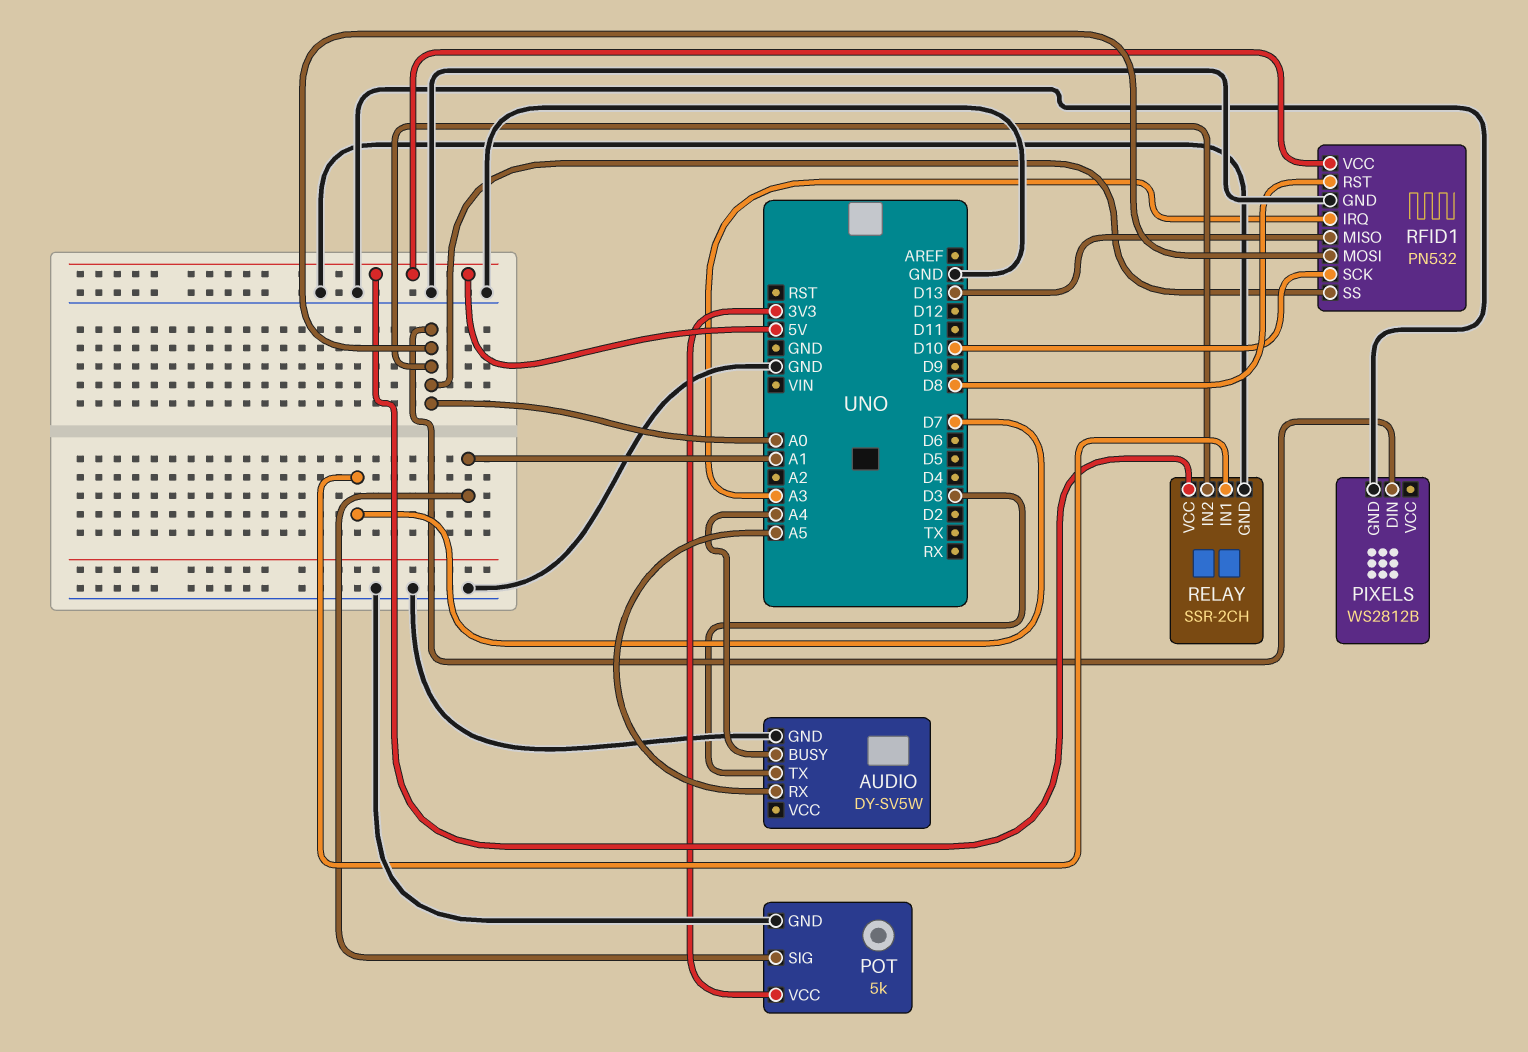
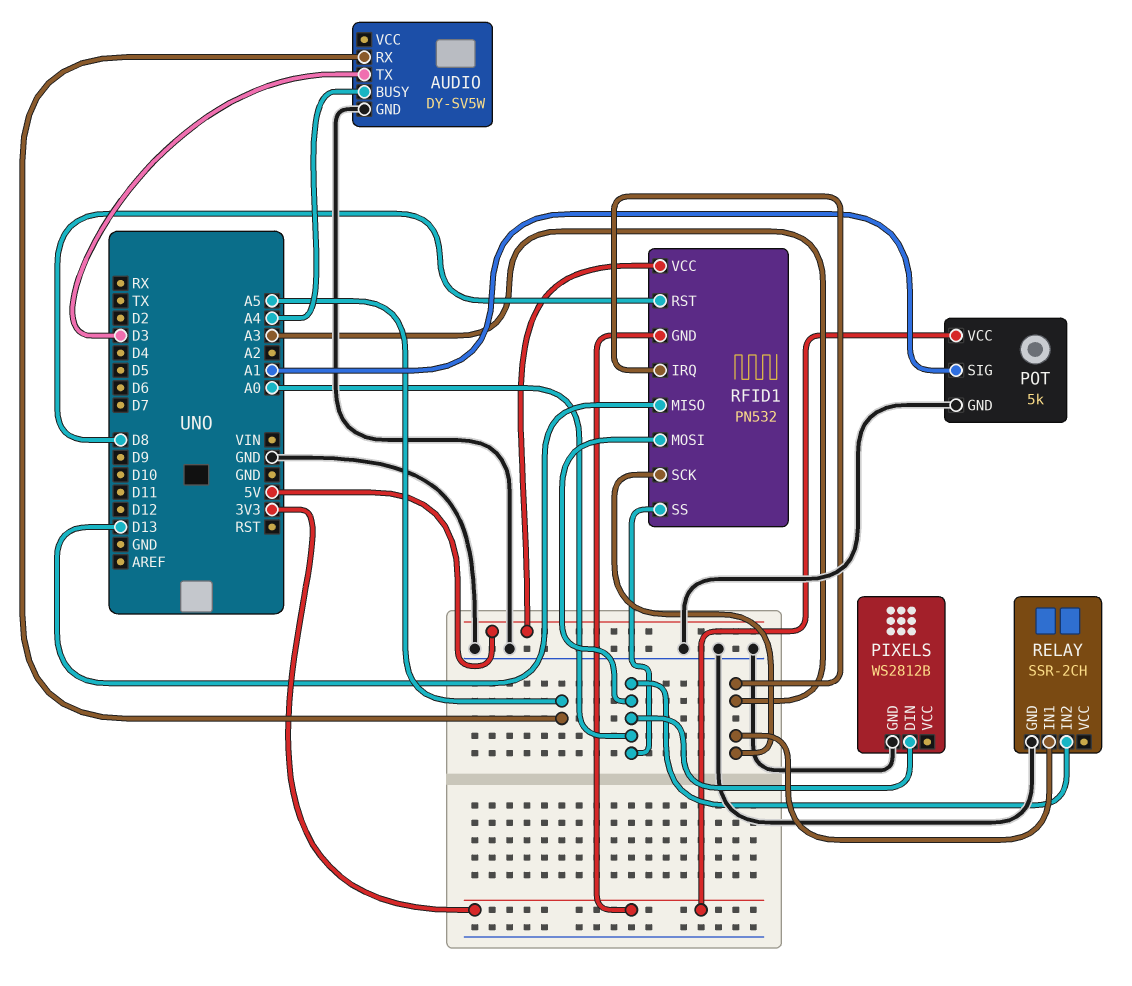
RELAY pin IN1: D7 -> A3
RELAY pin VCC: 5V -> none
RFID1 pin GND: GND -> 3V3
RFID1 pin SCK: D10 -> A3

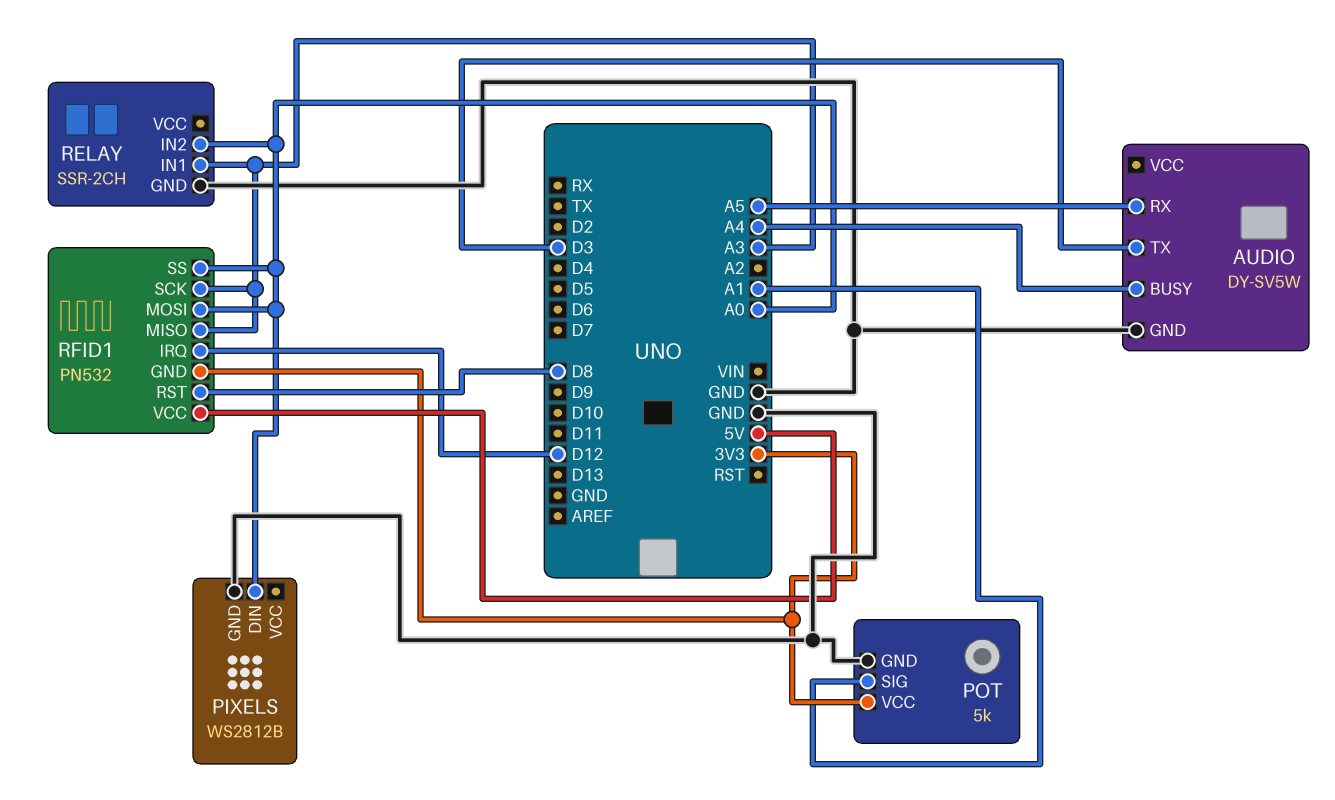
RFID1 pin IRQ: A3 -> D12
RFID1 pin MISO: D13 -> A3

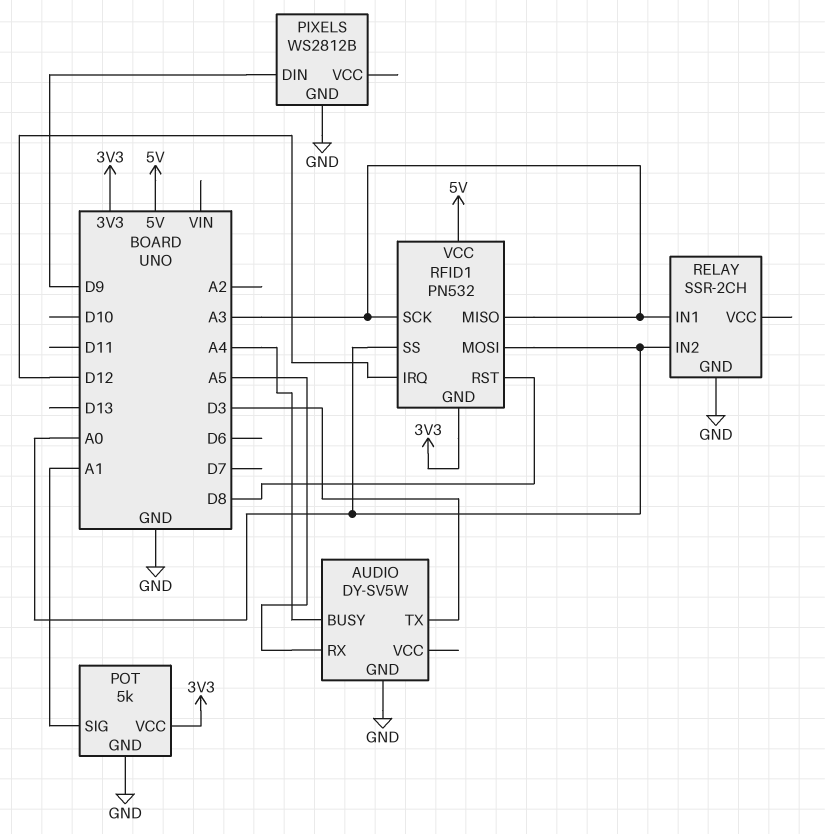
PIXELS pin DIN: A0 -> D9

